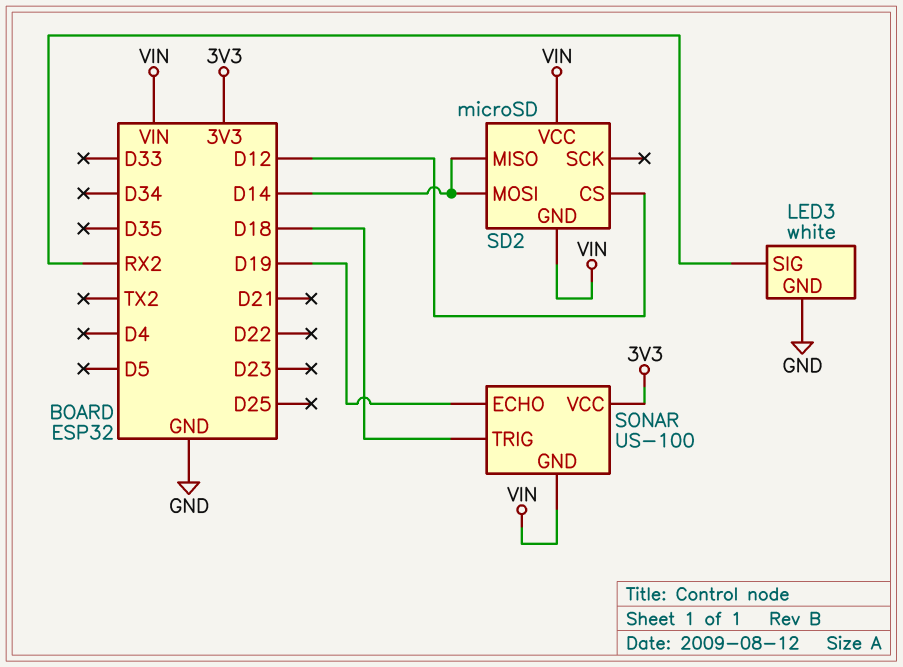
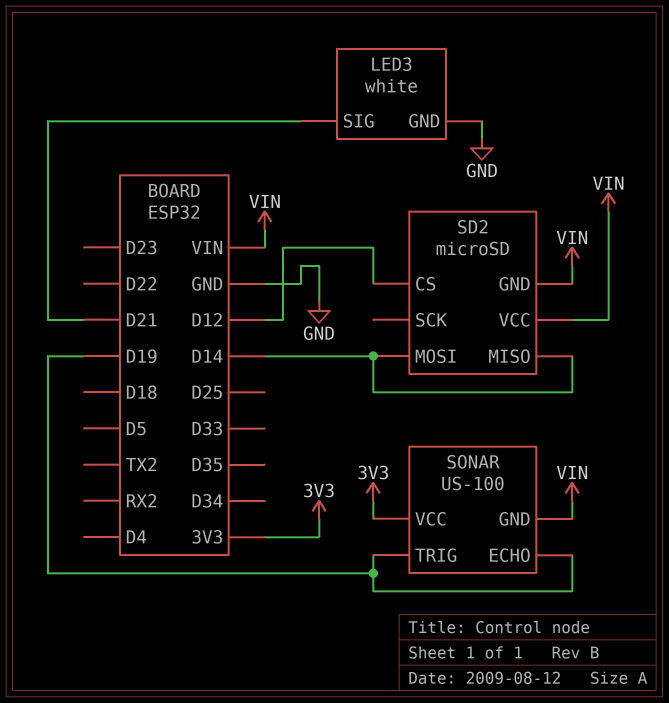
LED3 pin SIG: RX2 -> D21
SONAR pin TRIG: D18 -> D19

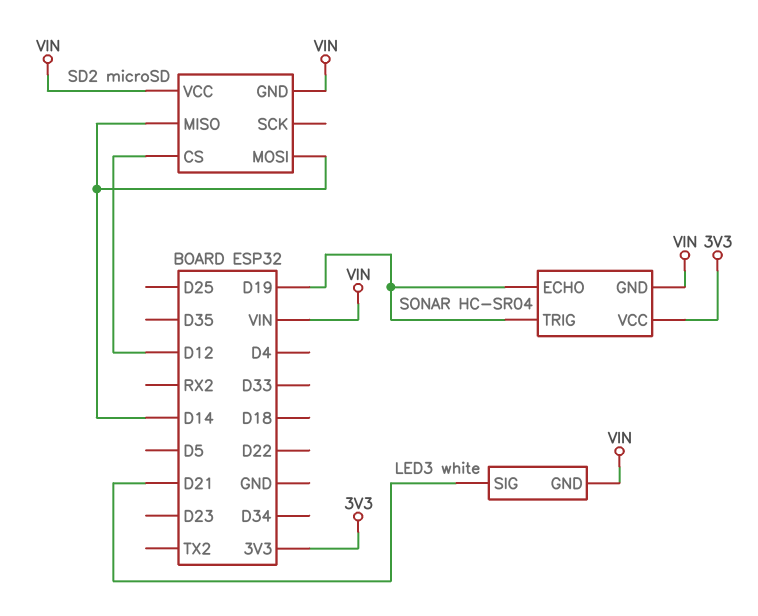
LED3 pin GND: GND -> VIN
SONAR: US-100 -> HC-SR04

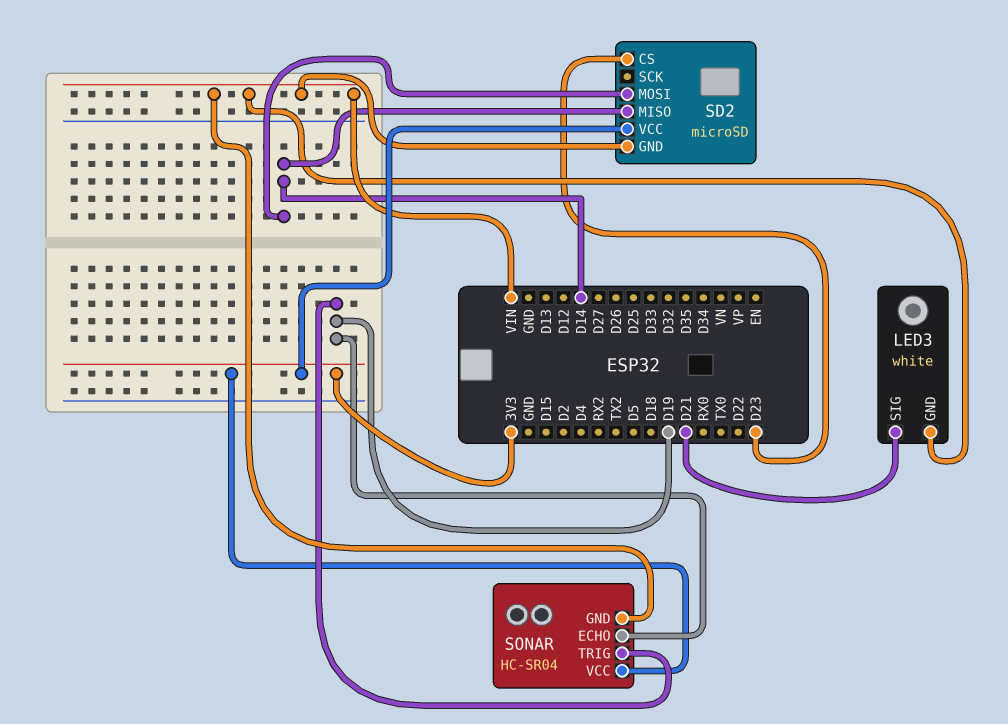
SD2 pin CS: D12 -> D23
SD2 pin VCC: VIN -> 3V3

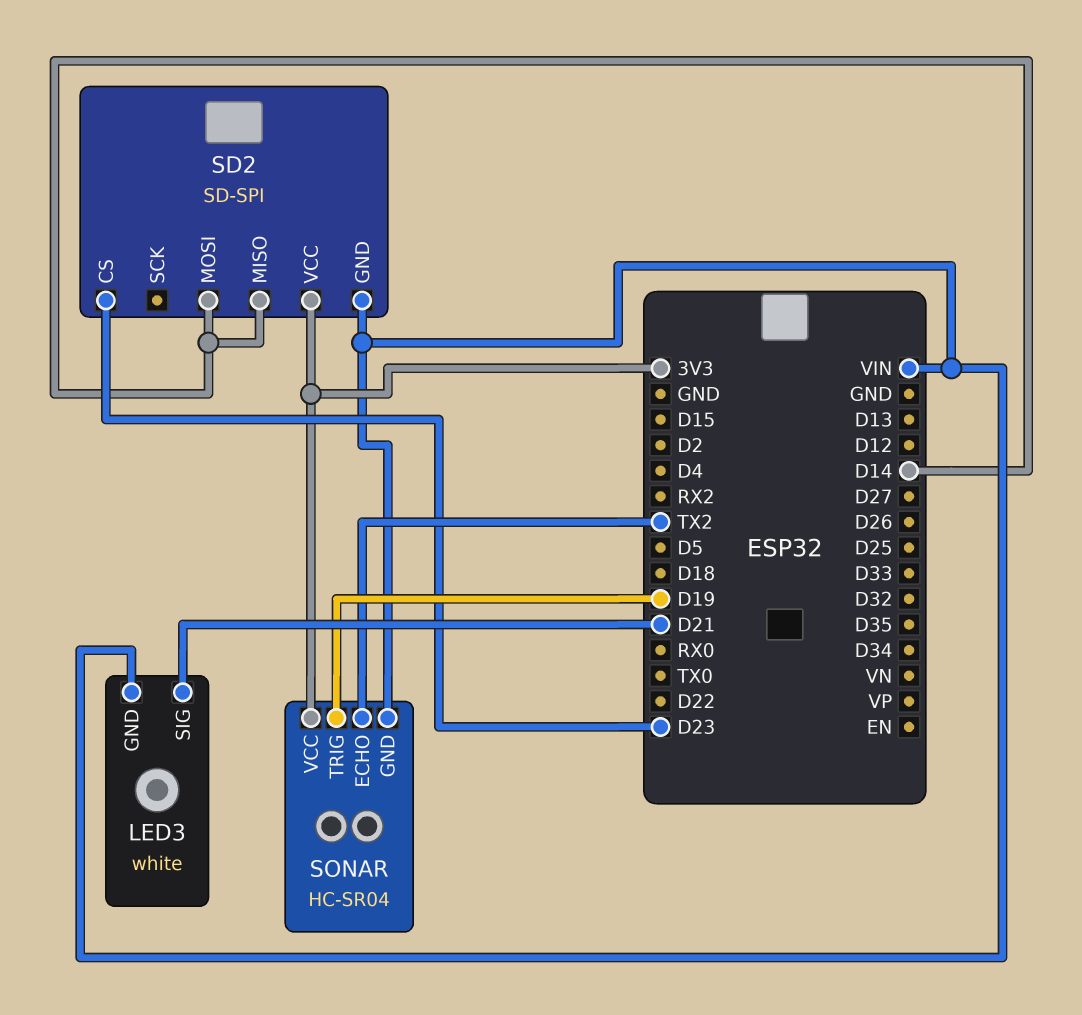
SD2: microSD -> SD-SPI
SONAR pin ECHO: D19 -> TX2

